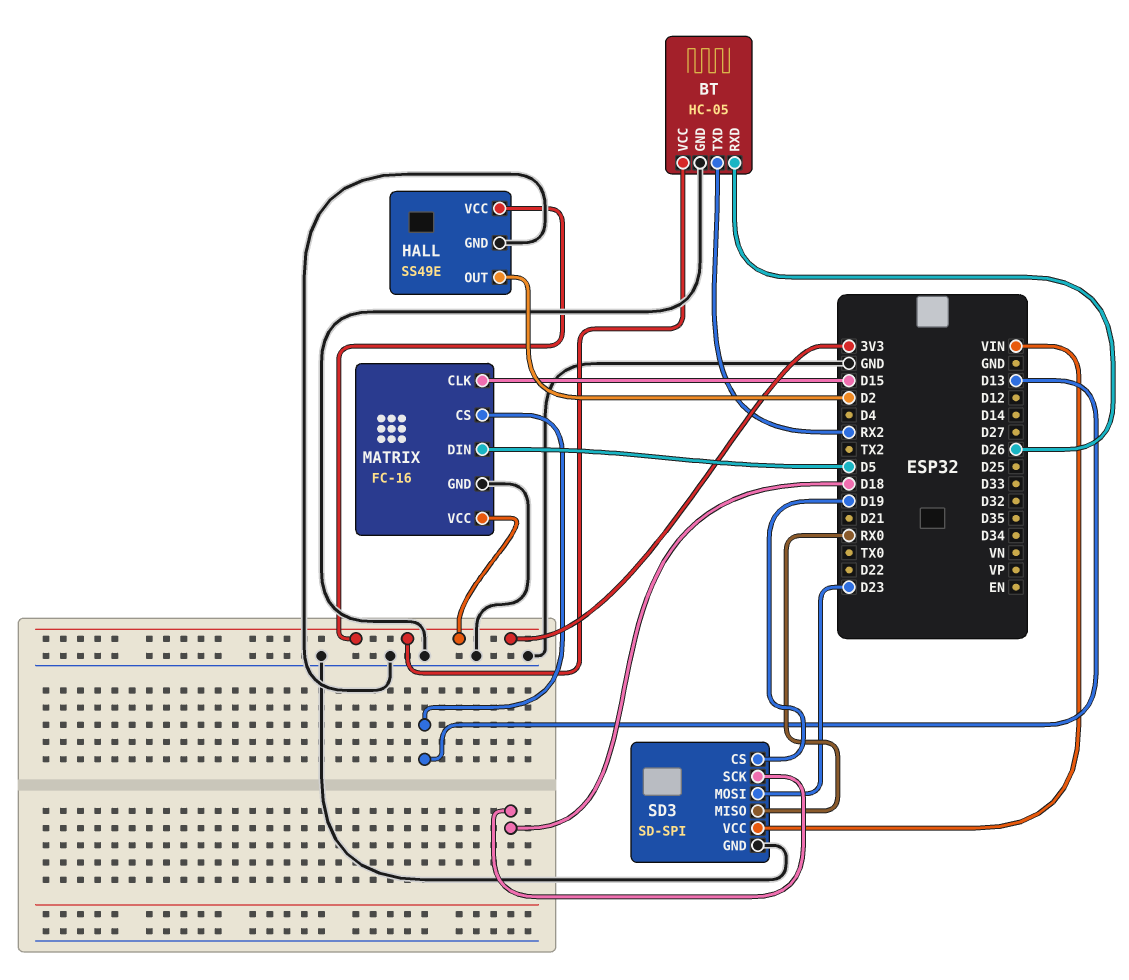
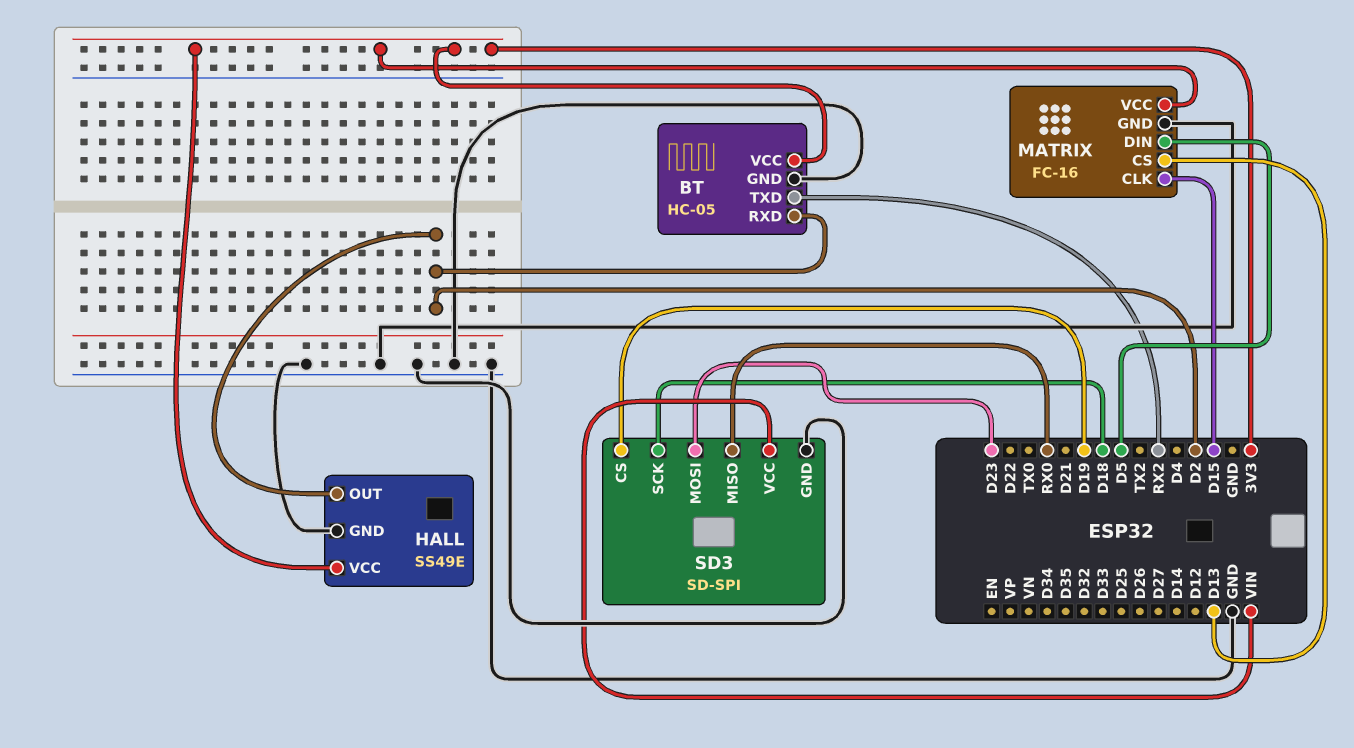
BT pin RXD: D26 -> D2

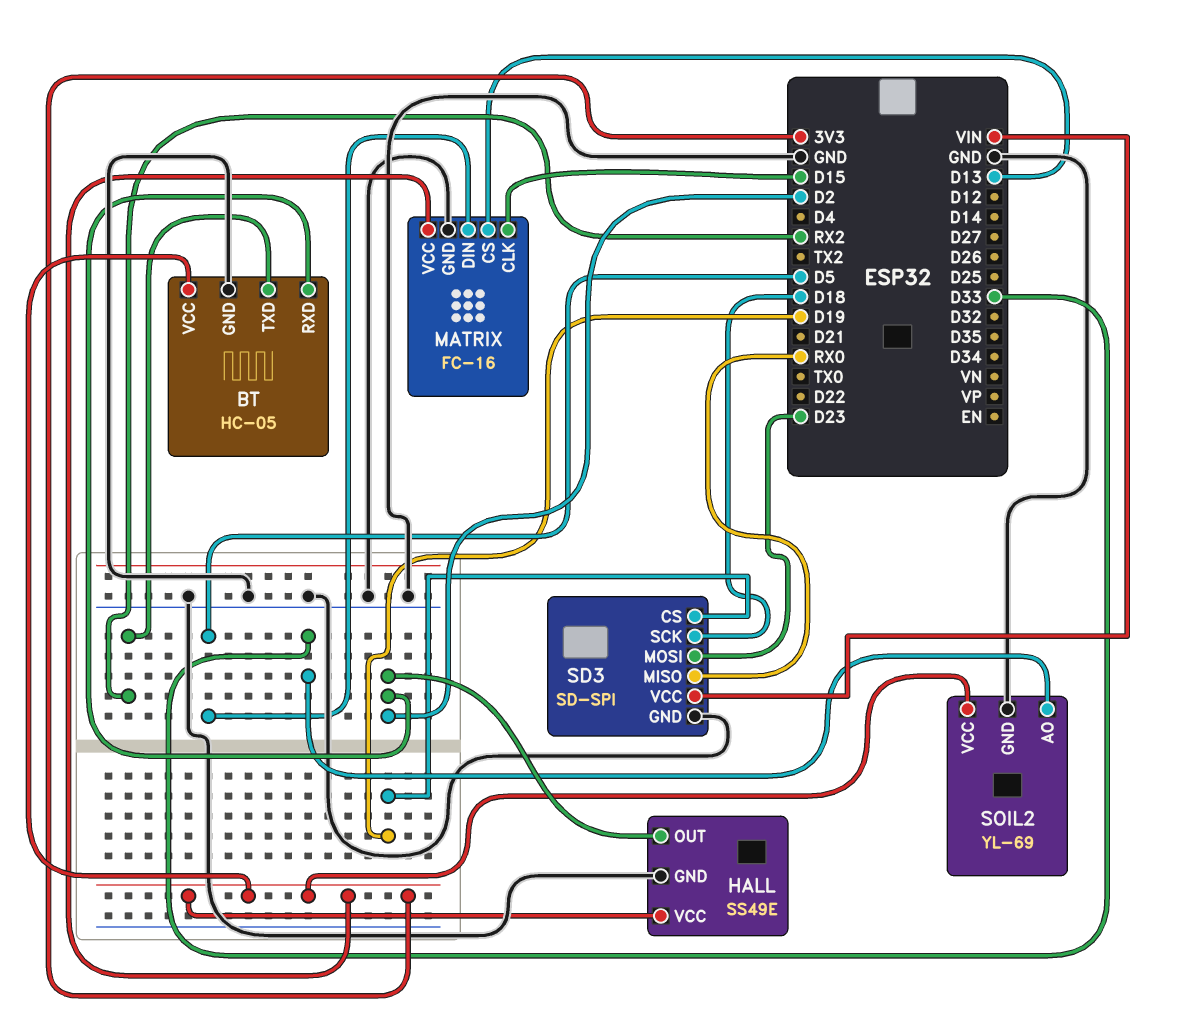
SOIL2: none -> YL-69
SOIL2 pin AO: none -> D33
SOIL2 pin GND: none -> GND
SOIL2 pin VCC: none -> 3V3

